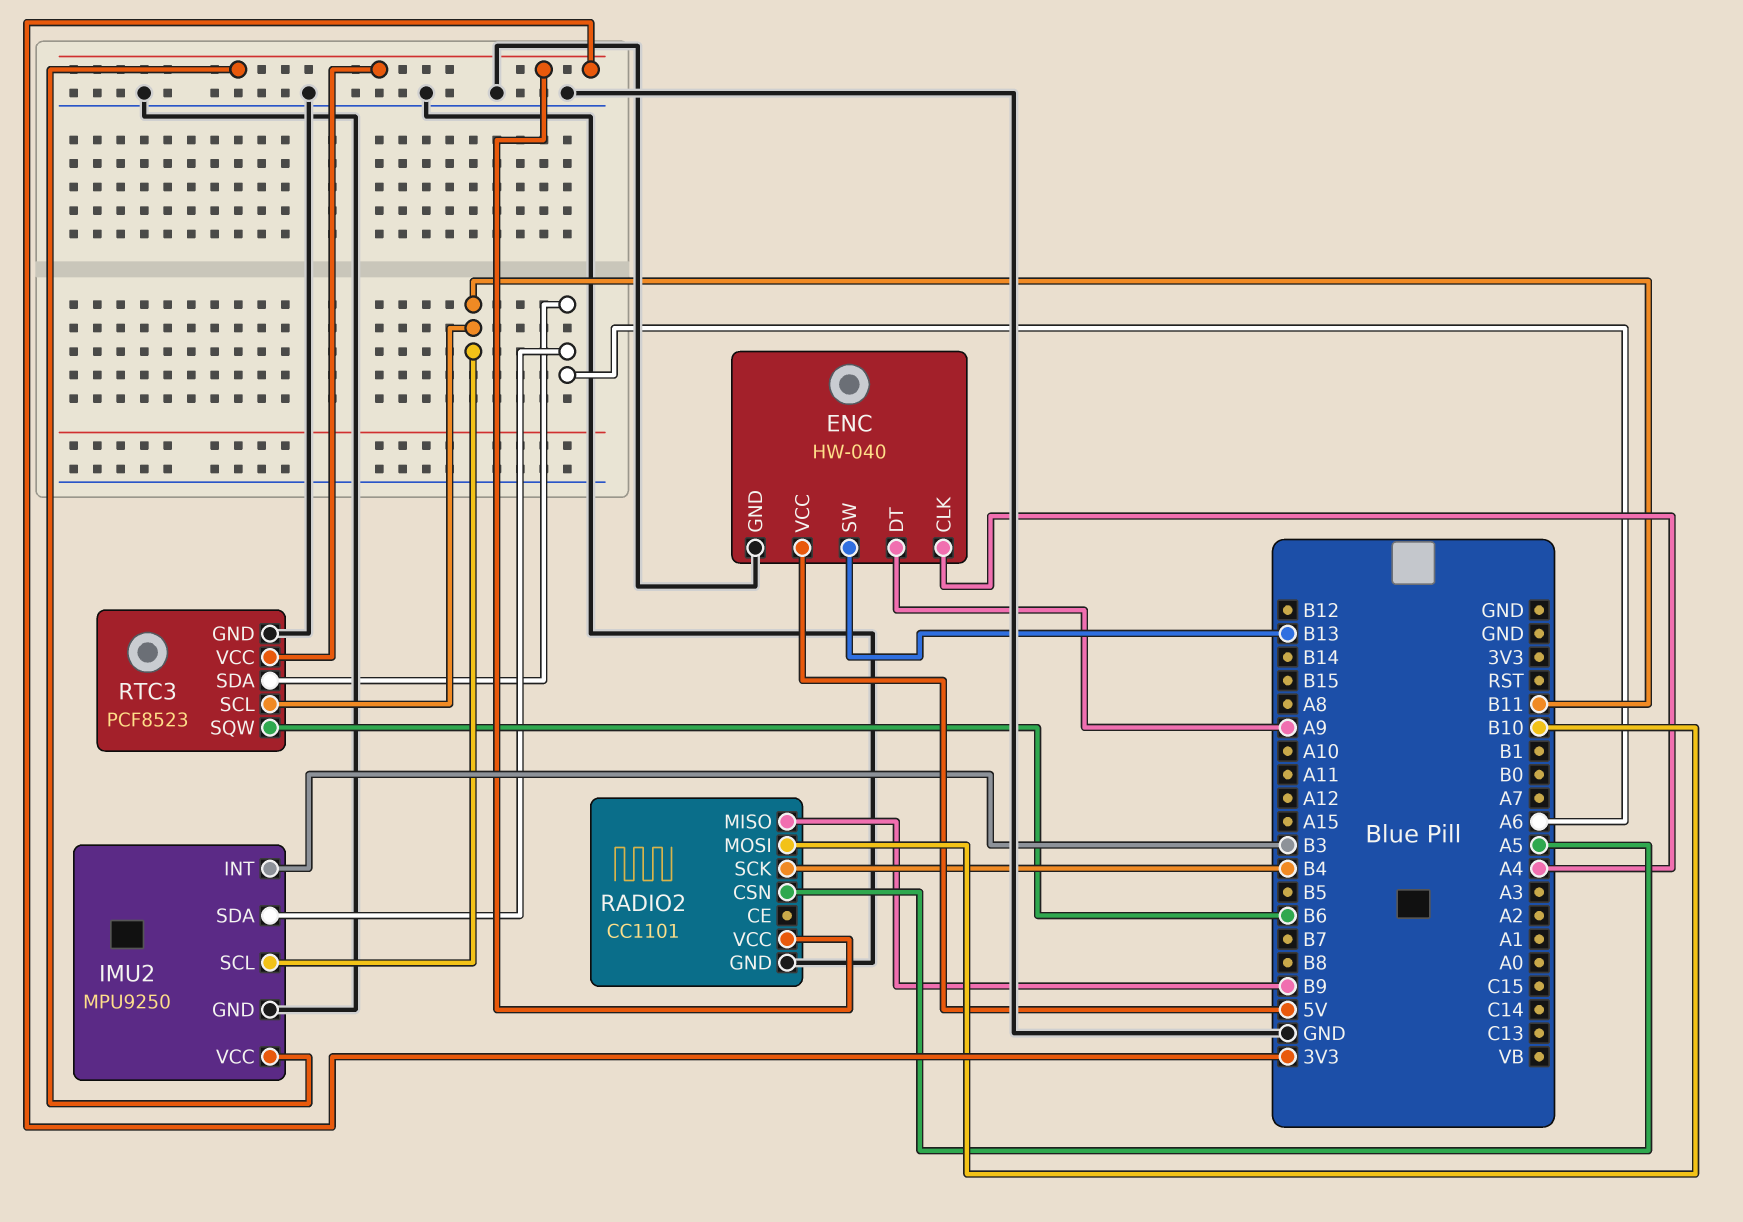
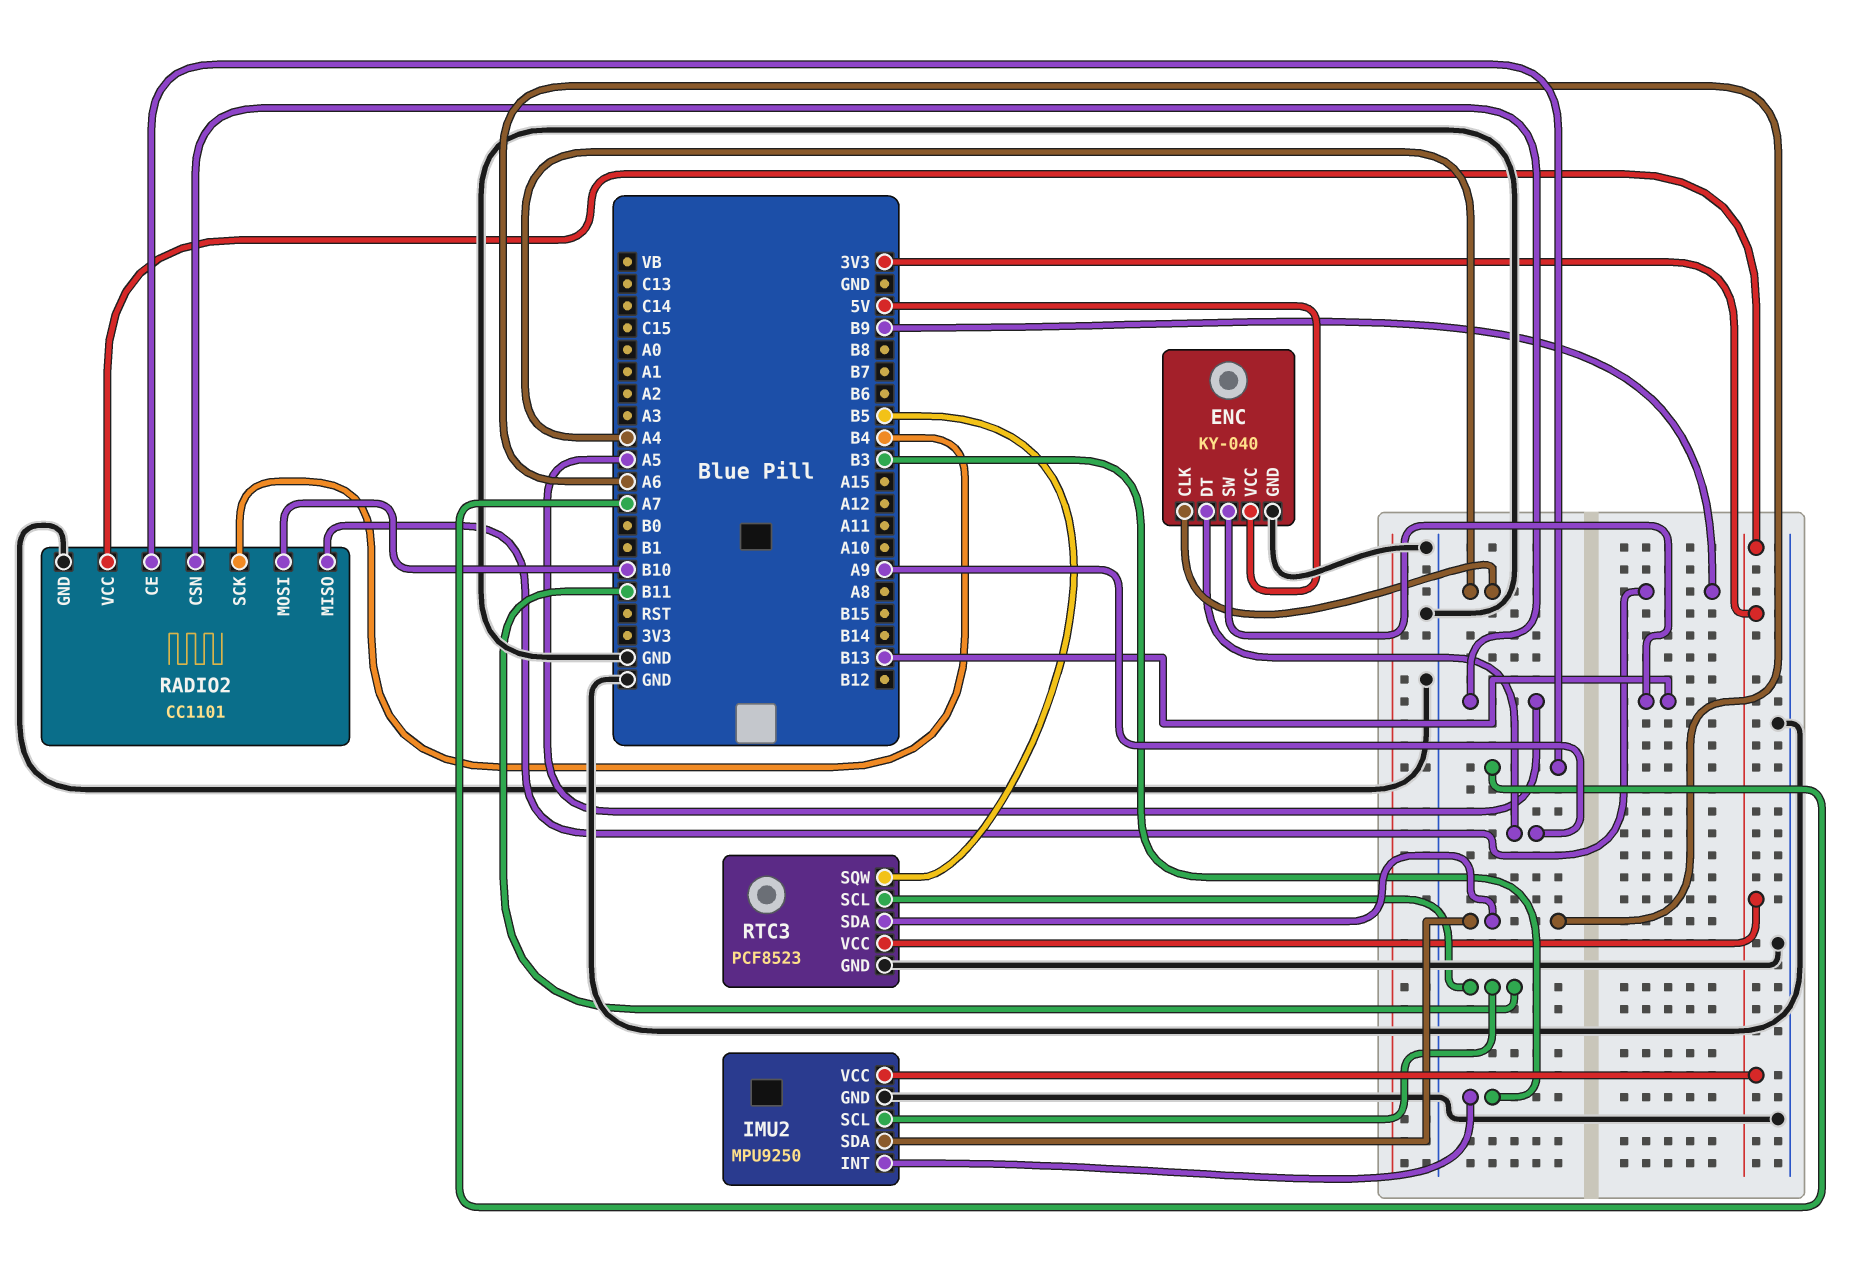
ENC: HW-040 -> KY-040
RADIO2 pin CE: none -> A7
RTC3 pin SQW: B6 -> B5

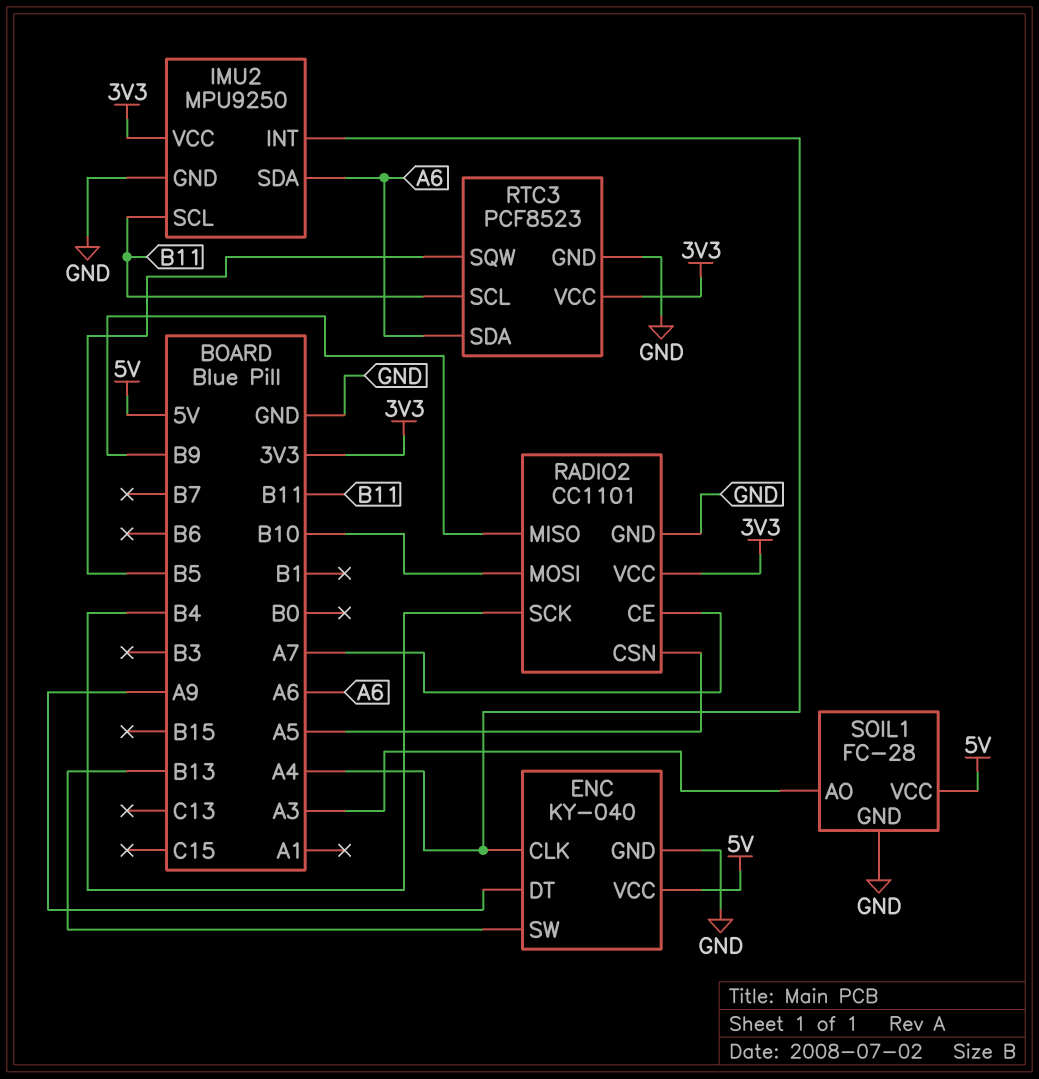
IMU2 pin INT: B3 -> A4
SOIL1: none -> FC-28
SOIL1 pin AO: none -> A3
SOIL1 pin GND: none -> GND
SOIL1 pin VCC: none -> 5V

